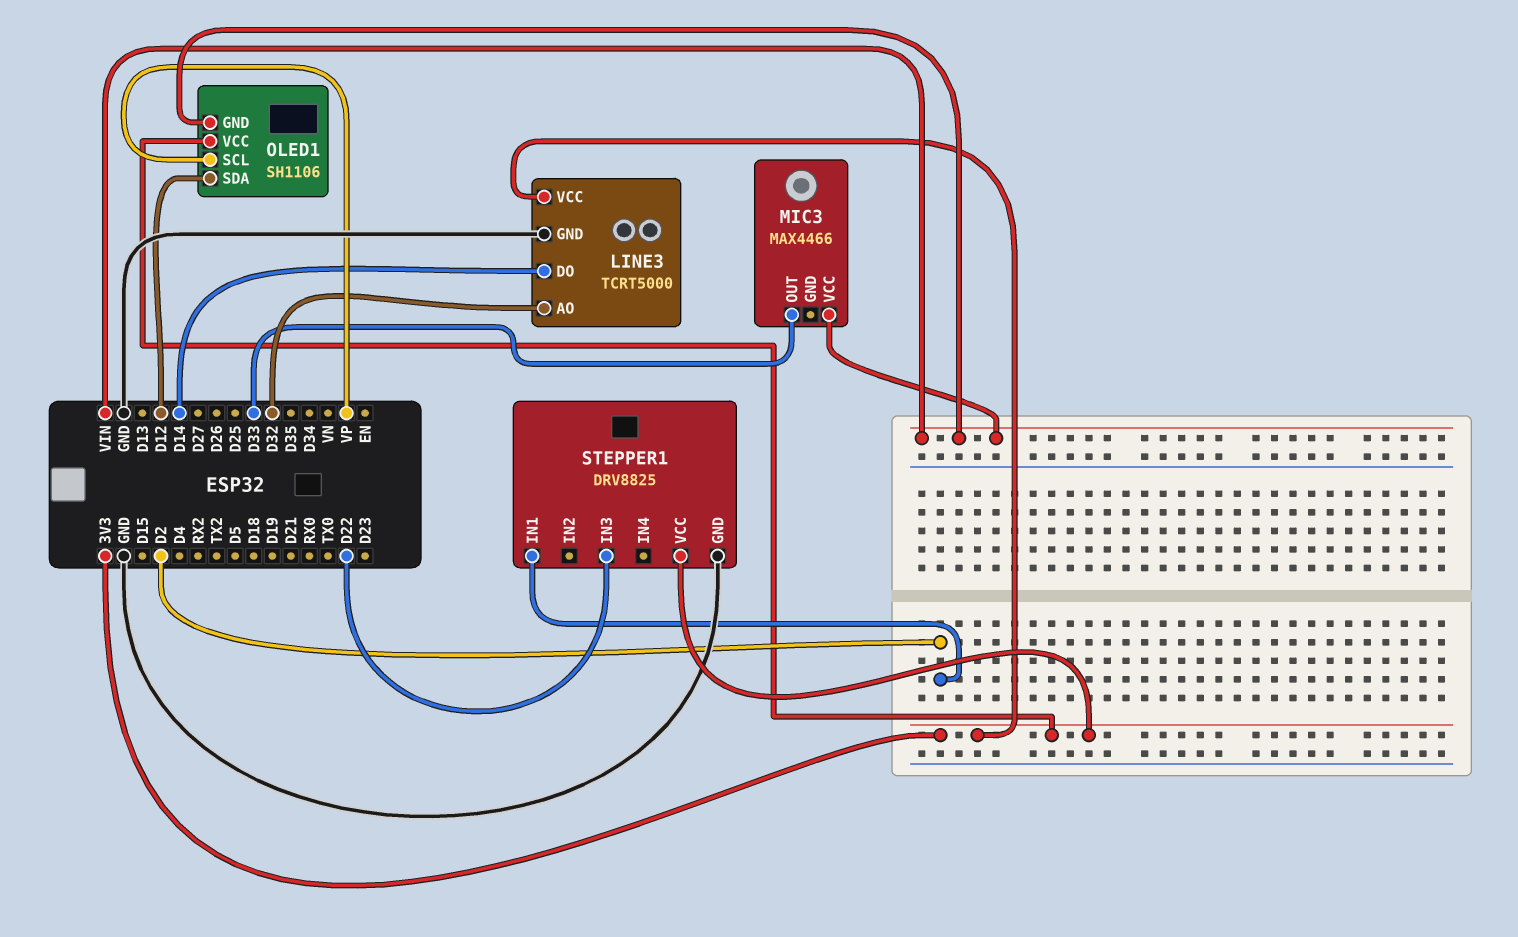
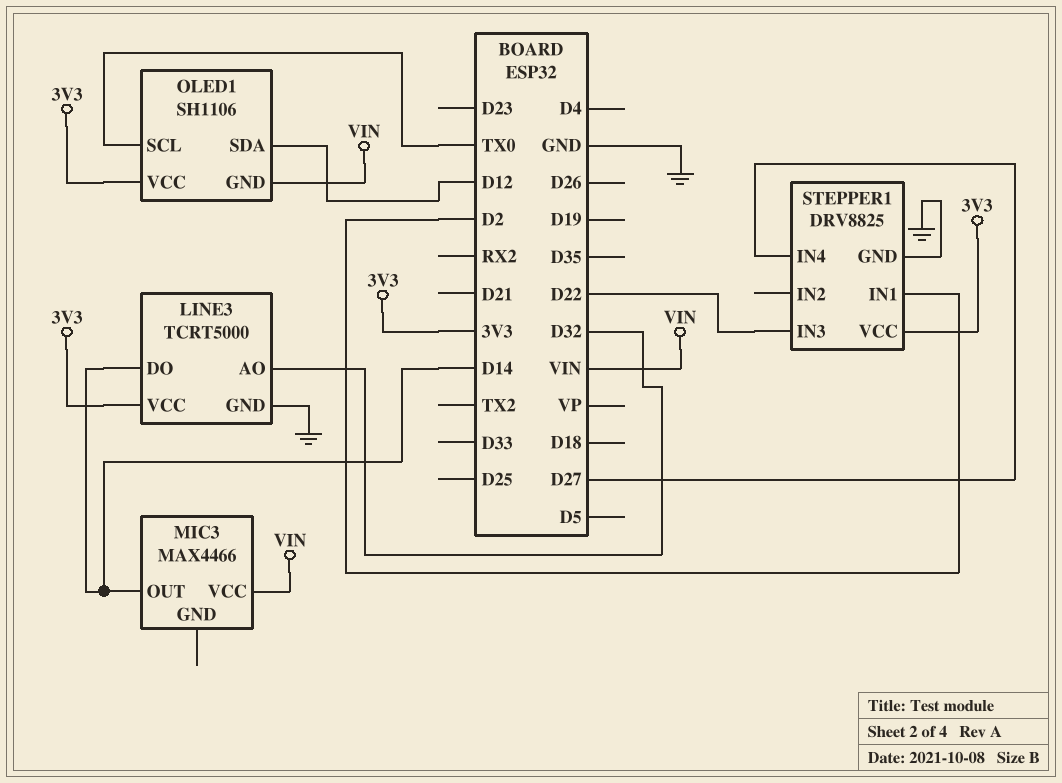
MIC3 pin OUT: D33 -> D14
OLED1 pin SCL: VP -> TX0
STEPPER1 pin IN4: none -> D27

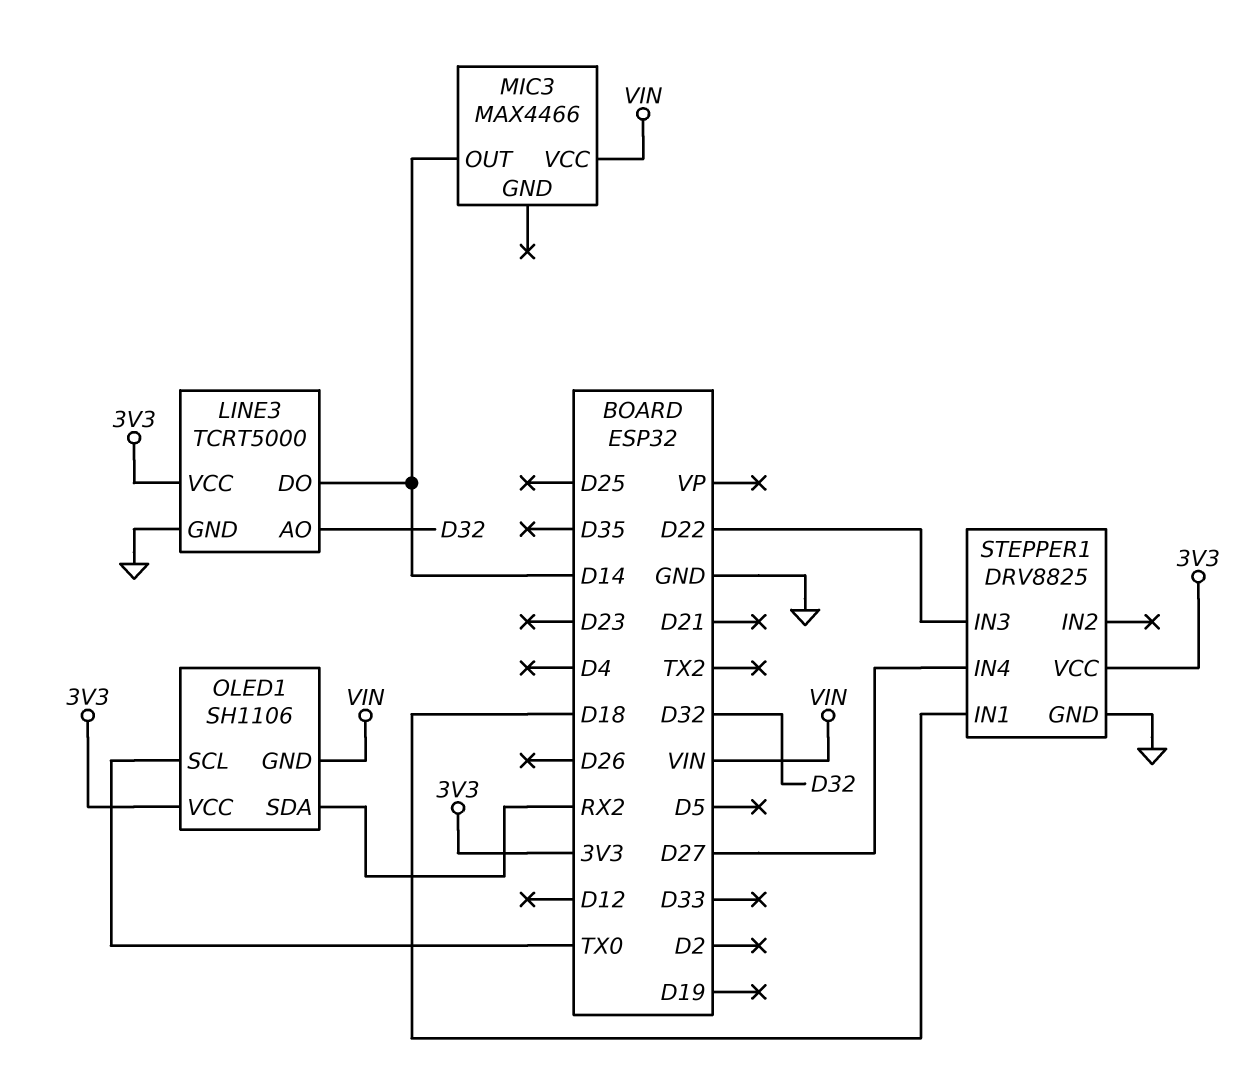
OLED1 pin SDA: D12 -> RX2
STEPPER1 pin IN1: D2 -> D18

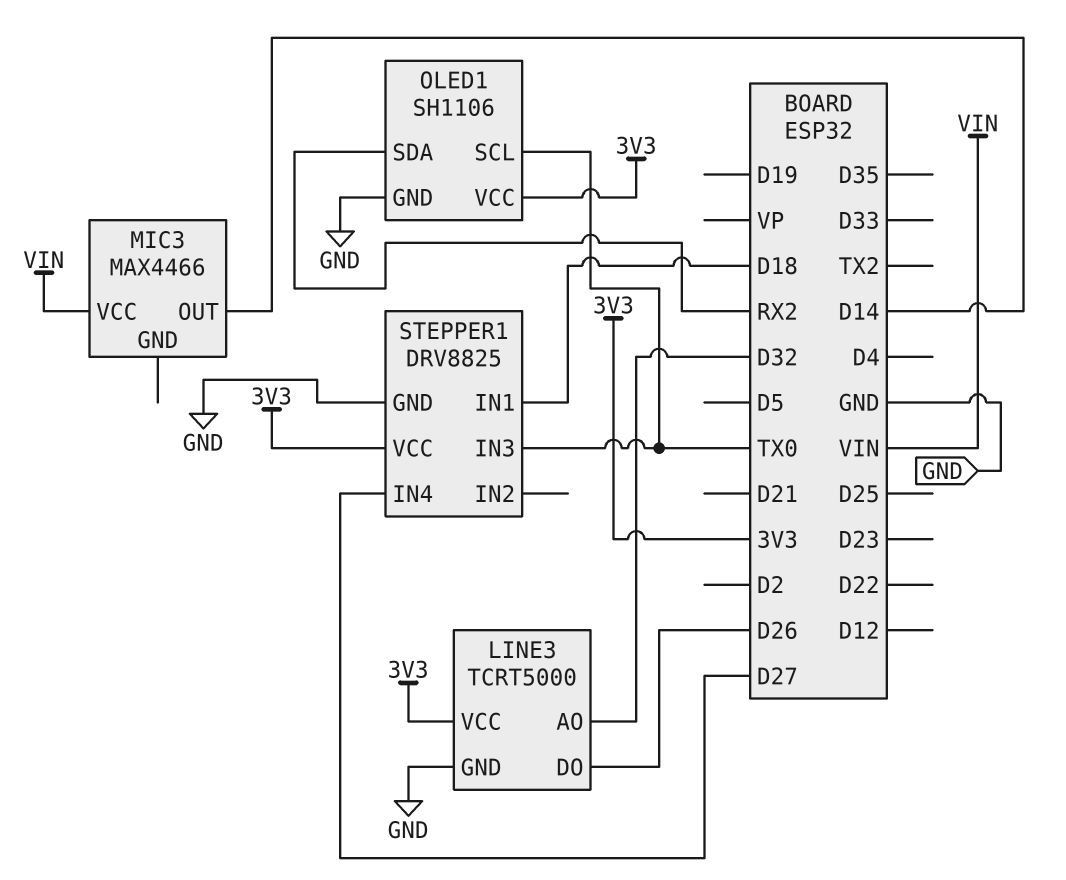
LINE3 pin DO: D14 -> D26
OLED1 pin GND: VIN -> GND
STEPPER1 pin IN3: D22 -> TX0

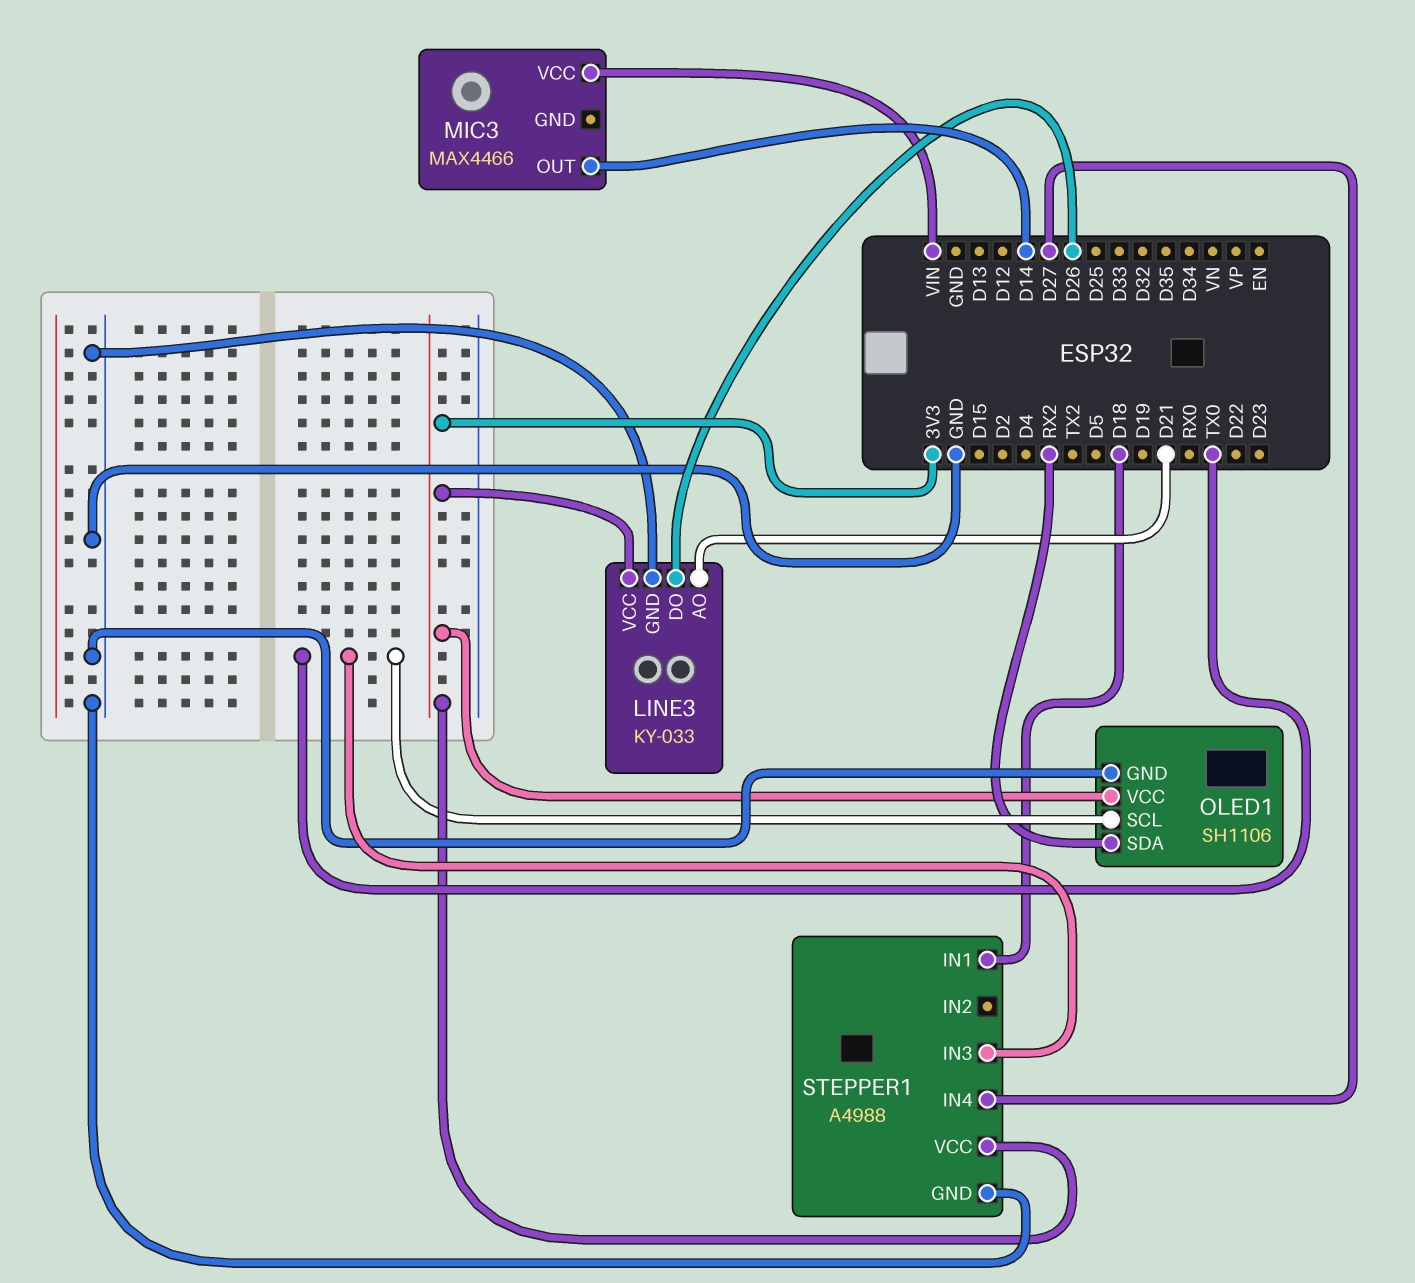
LINE3: TCRT5000 -> KY-033
LINE3 pin AO: D32 -> D21
STEPPER1: DRV8825 -> A4988

